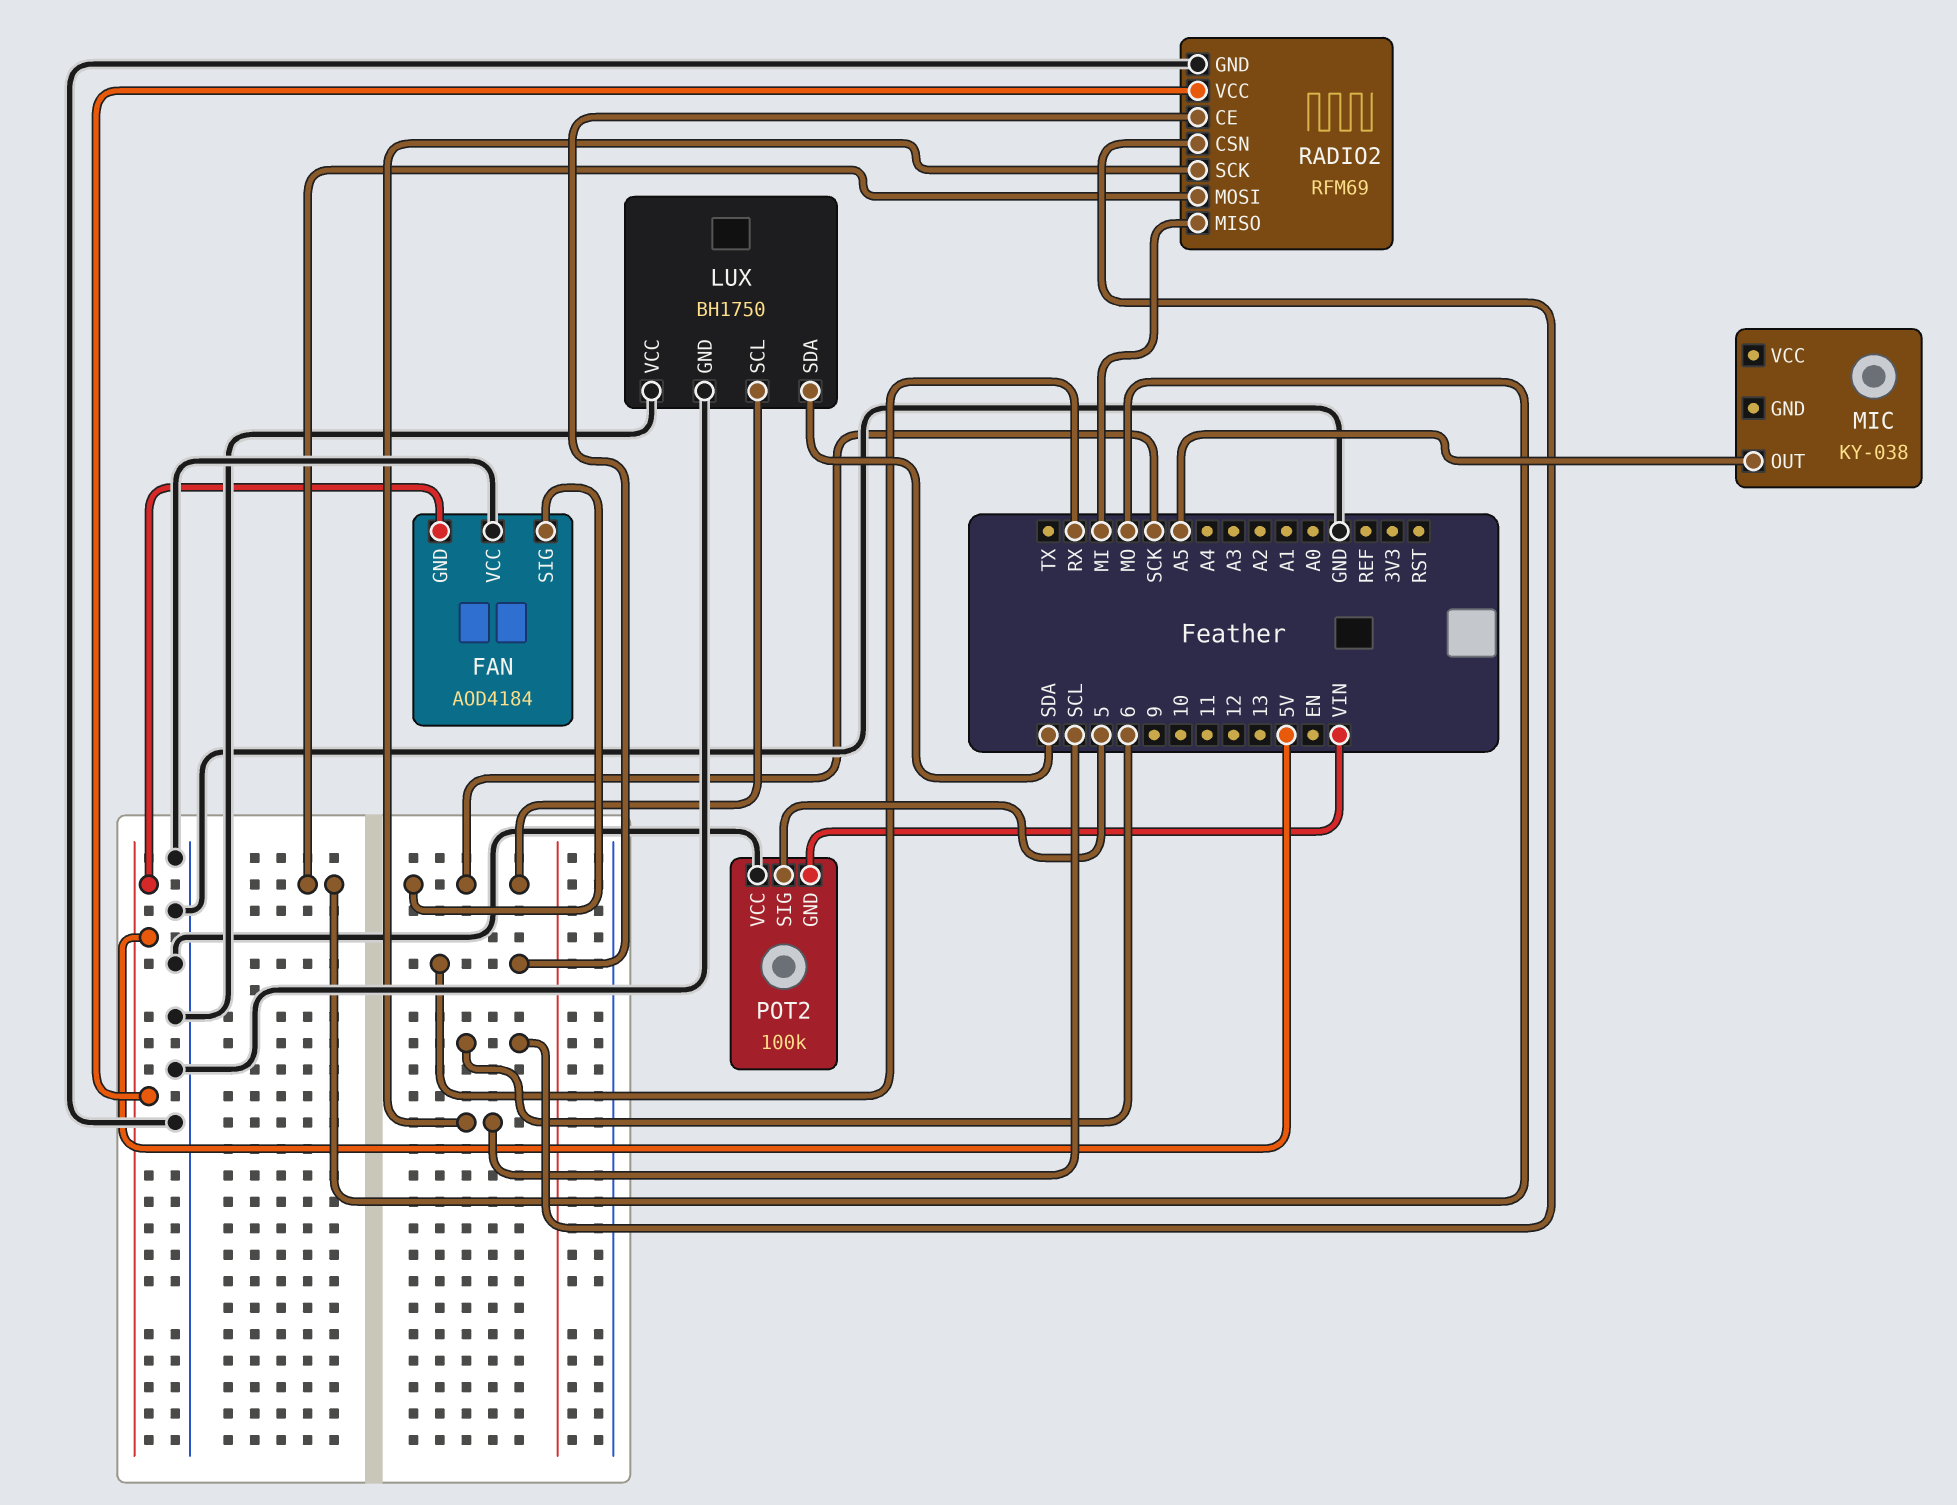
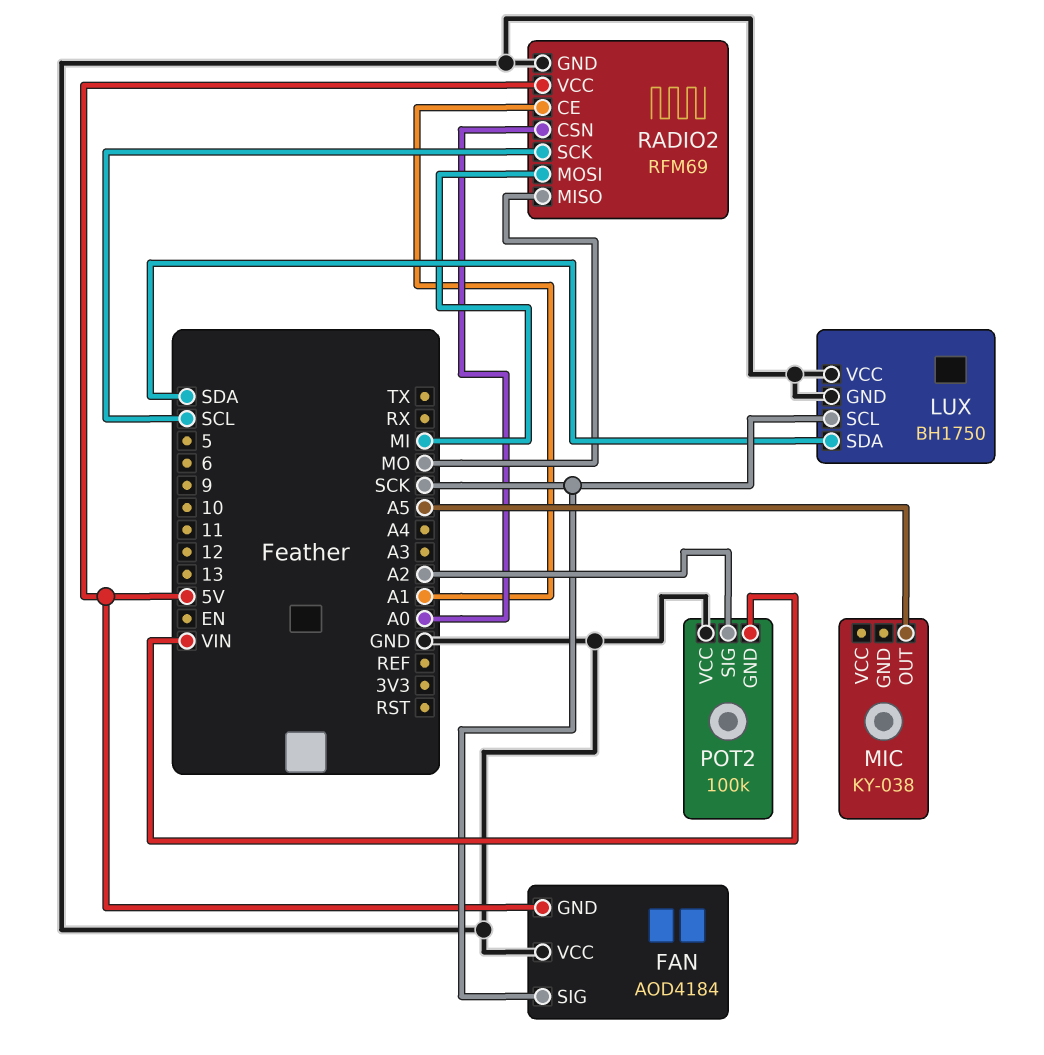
POT2 pin SIG: 5 -> A2
RADIO2 pin CE: RX -> A1
RADIO2 pin CSN: 6 -> A0
RADIO2 pin MISO: MI -> MO
RADIO2 pin MOSI: MO -> MI

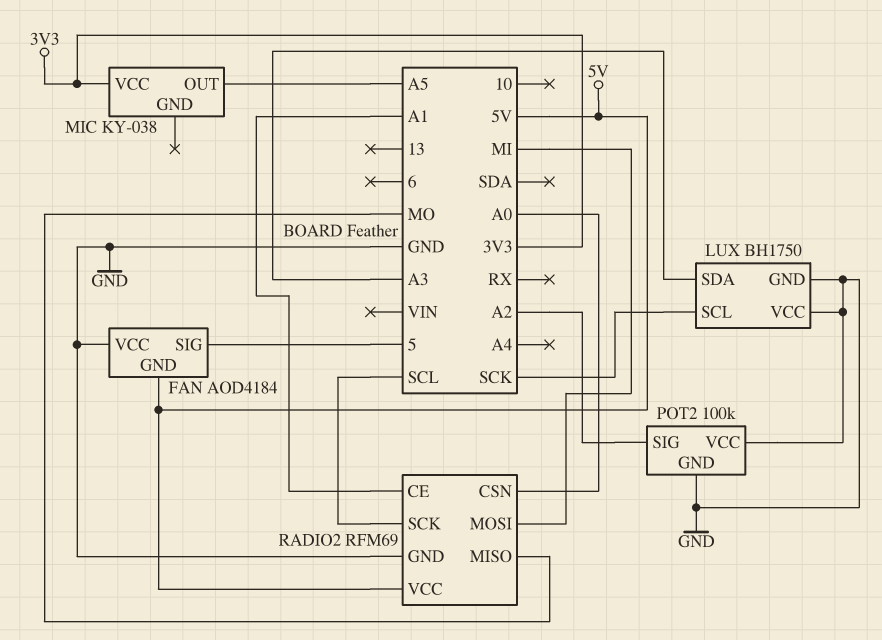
FAN pin SIG: SCK -> 5
LUX pin SDA: SDA -> A3
MIC pin VCC: none -> 3V3
POT2 pin GND: VIN -> GND

